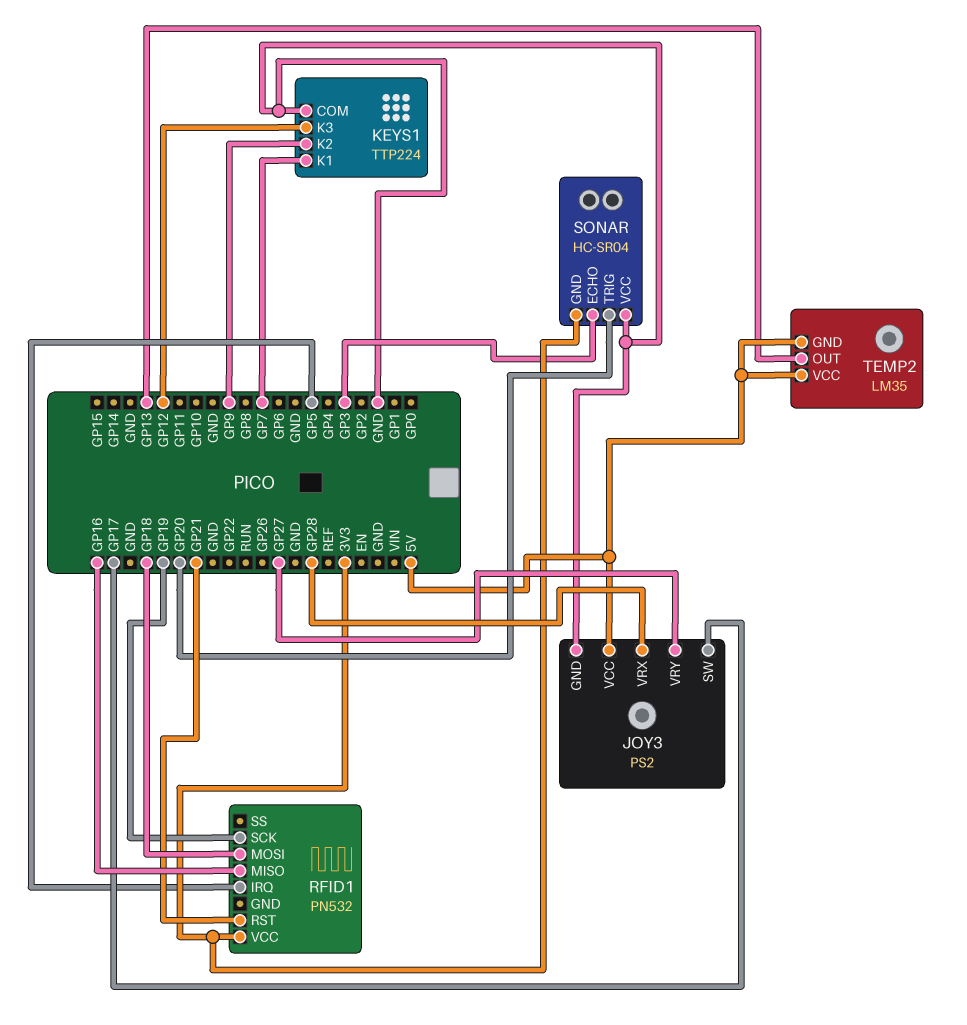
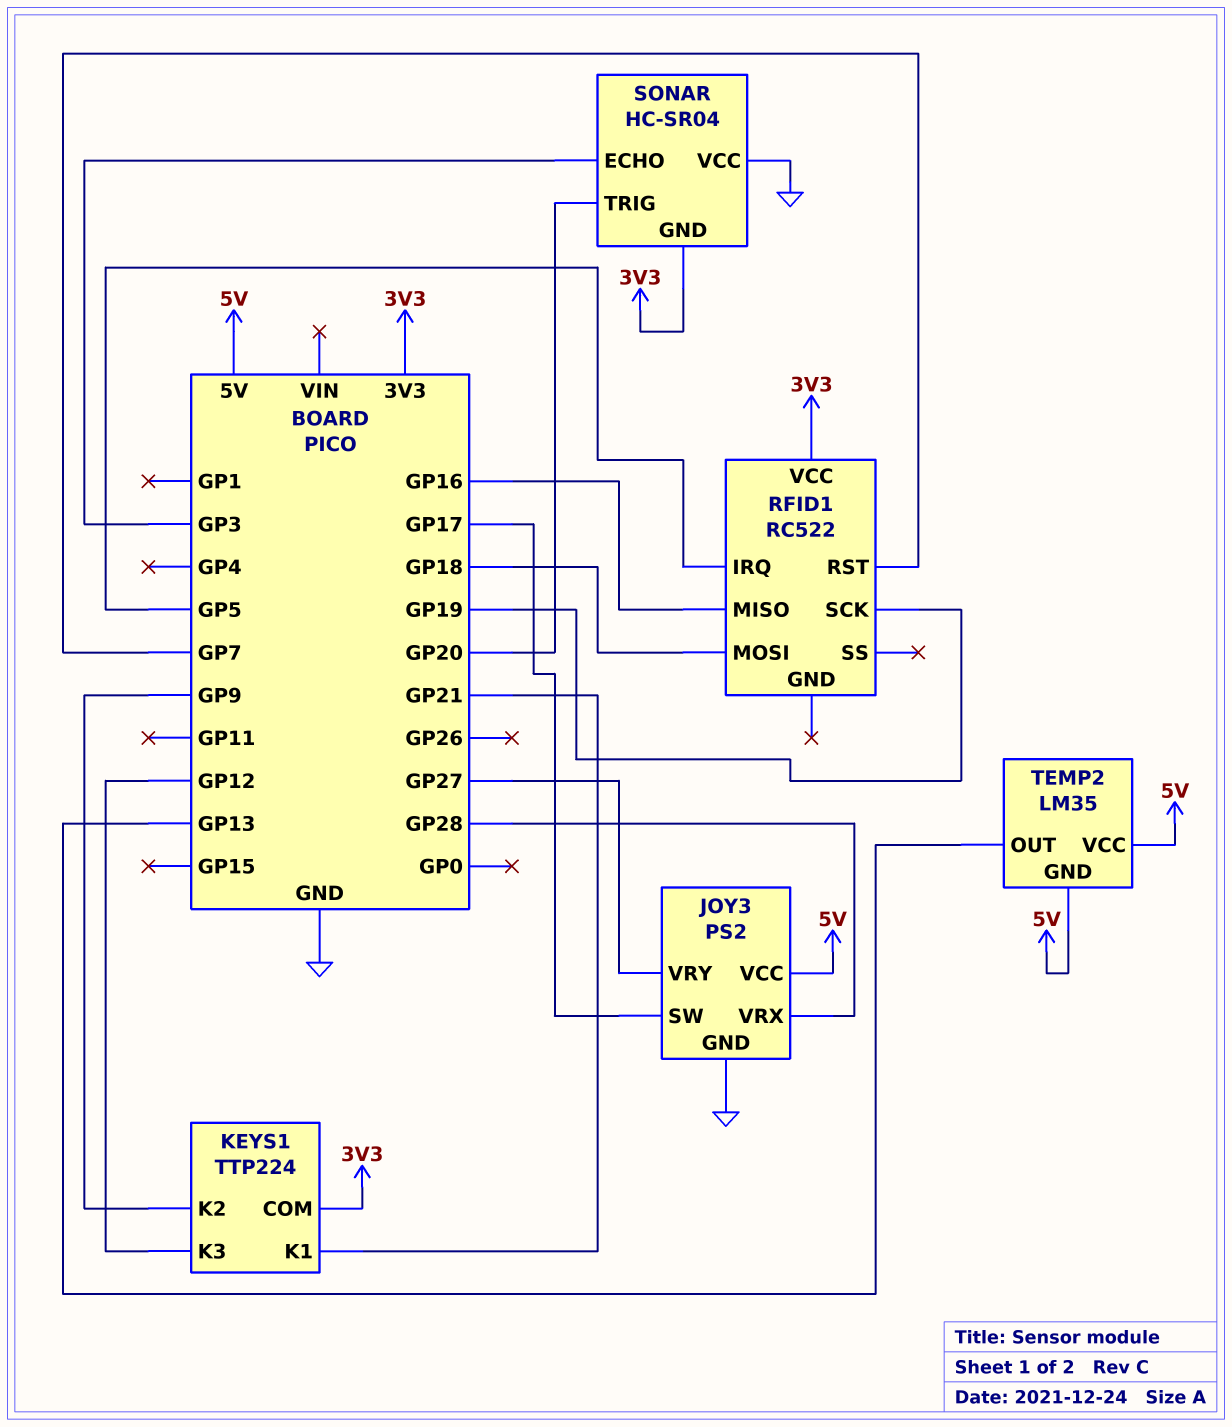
KEYS1 pin COM: GND -> 3V3
KEYS1 pin K1: GP7 -> GP21
RFID1: PN532 -> RC522
RFID1 pin RST: GP21 -> GP7

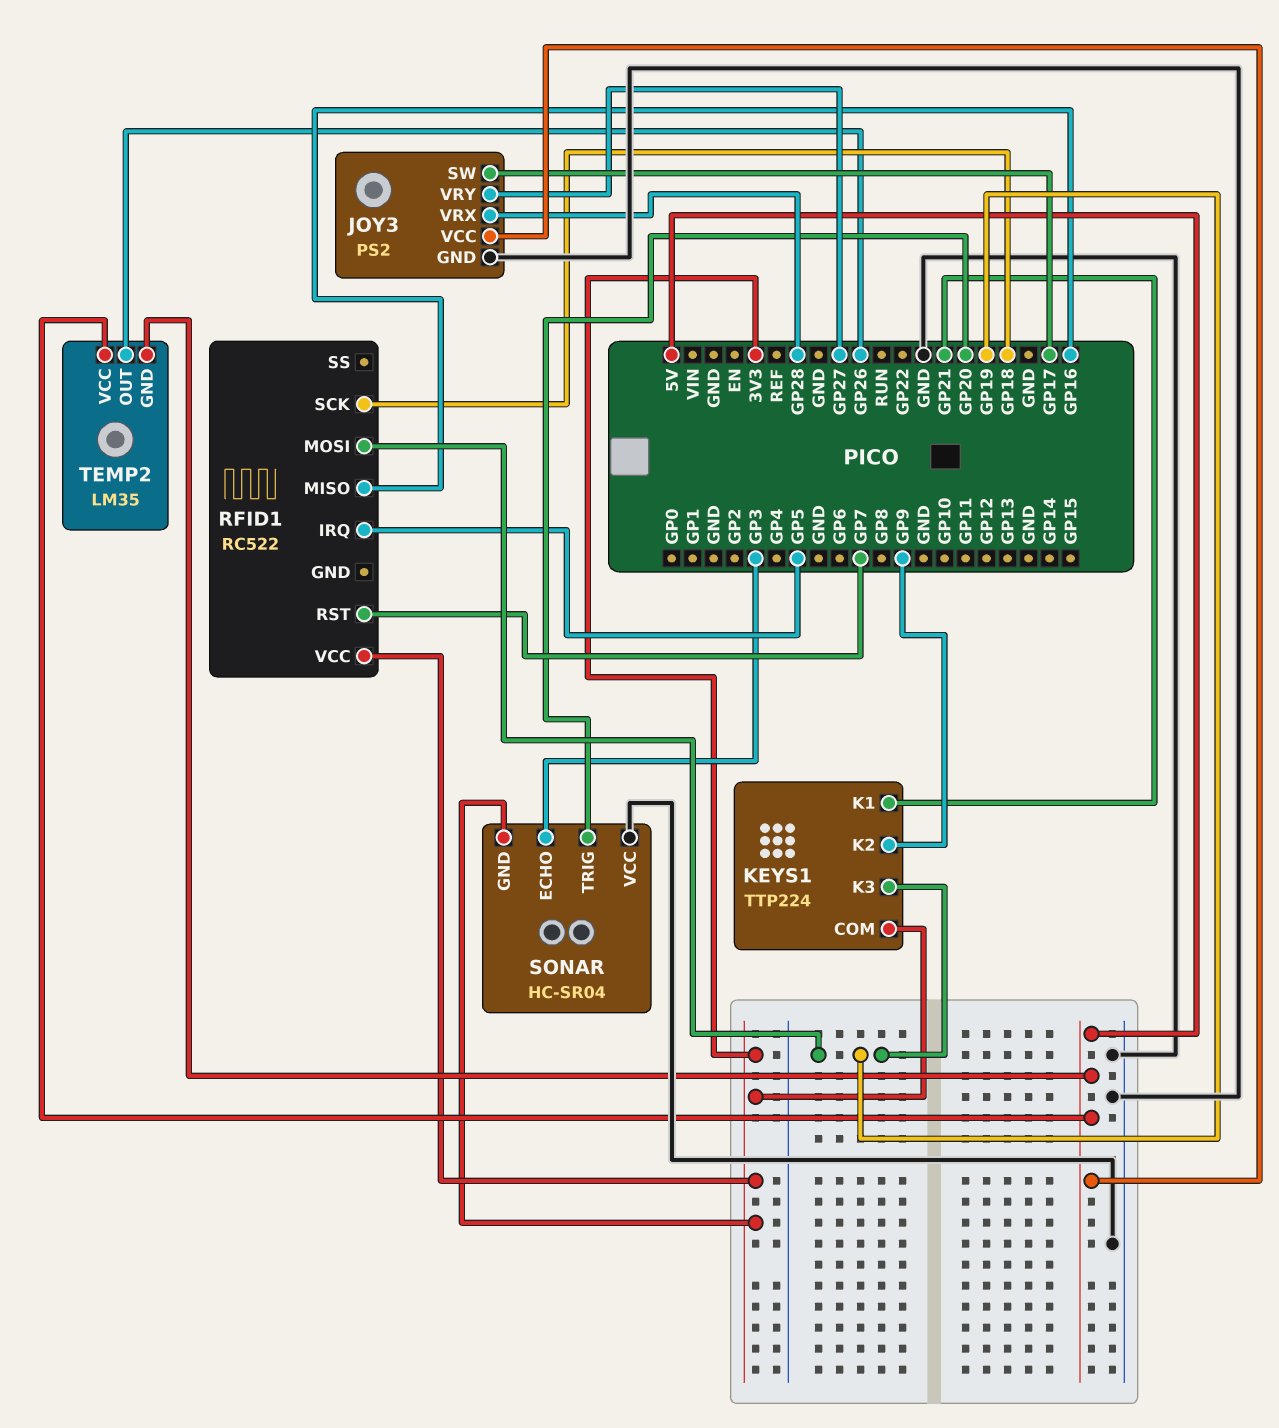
KEYS1 pin K3: GP12 -> GP19
RFID1 pin MOSI: GP18 -> GP19
RFID1 pin SCK: GP19 -> GP18
TEMP2 pin OUT: GP13 -> GP26

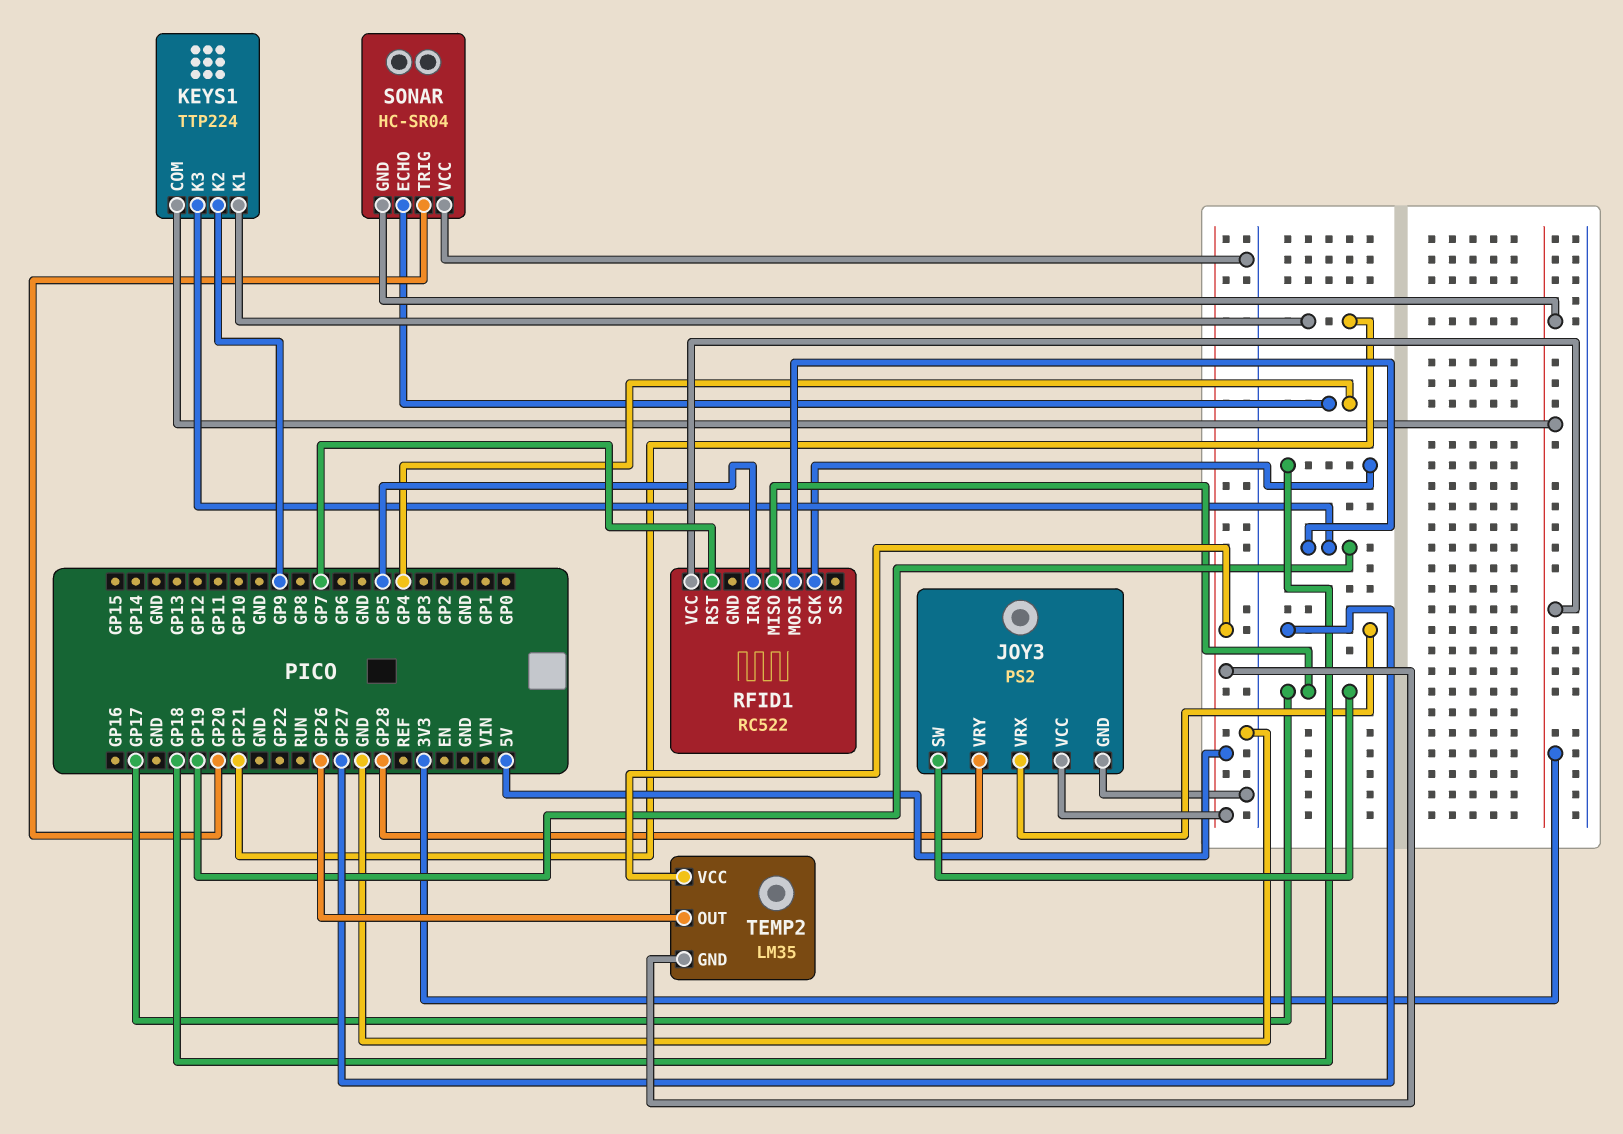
JOY3 pin VRX: GP28 -> GP27
JOY3 pin VRY: GP27 -> GP28
RFID1 pin MISO: GP16 -> GP17
SONAR pin ECHO: GP3 -> GP4

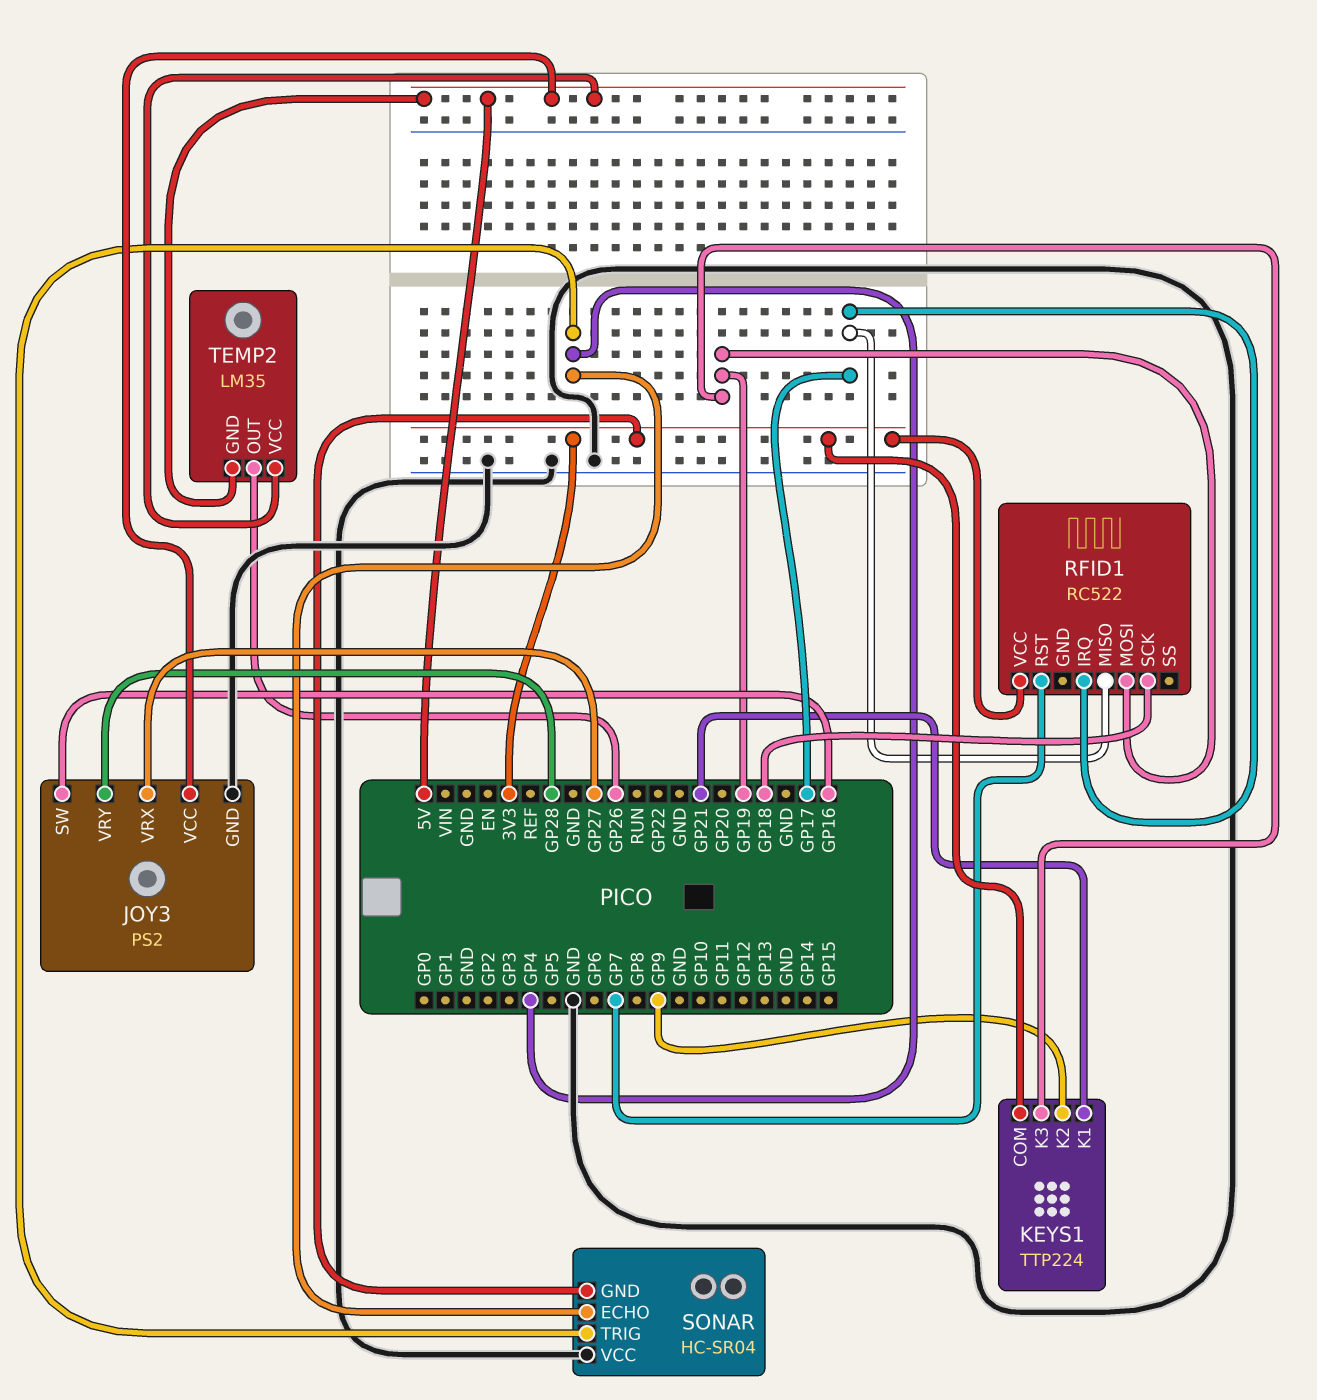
JOY3 pin SW: GP17 -> GP16
RFID1 pin IRQ: GP5 -> GP17
SONAR pin TRIG: GP20 -> GP4

